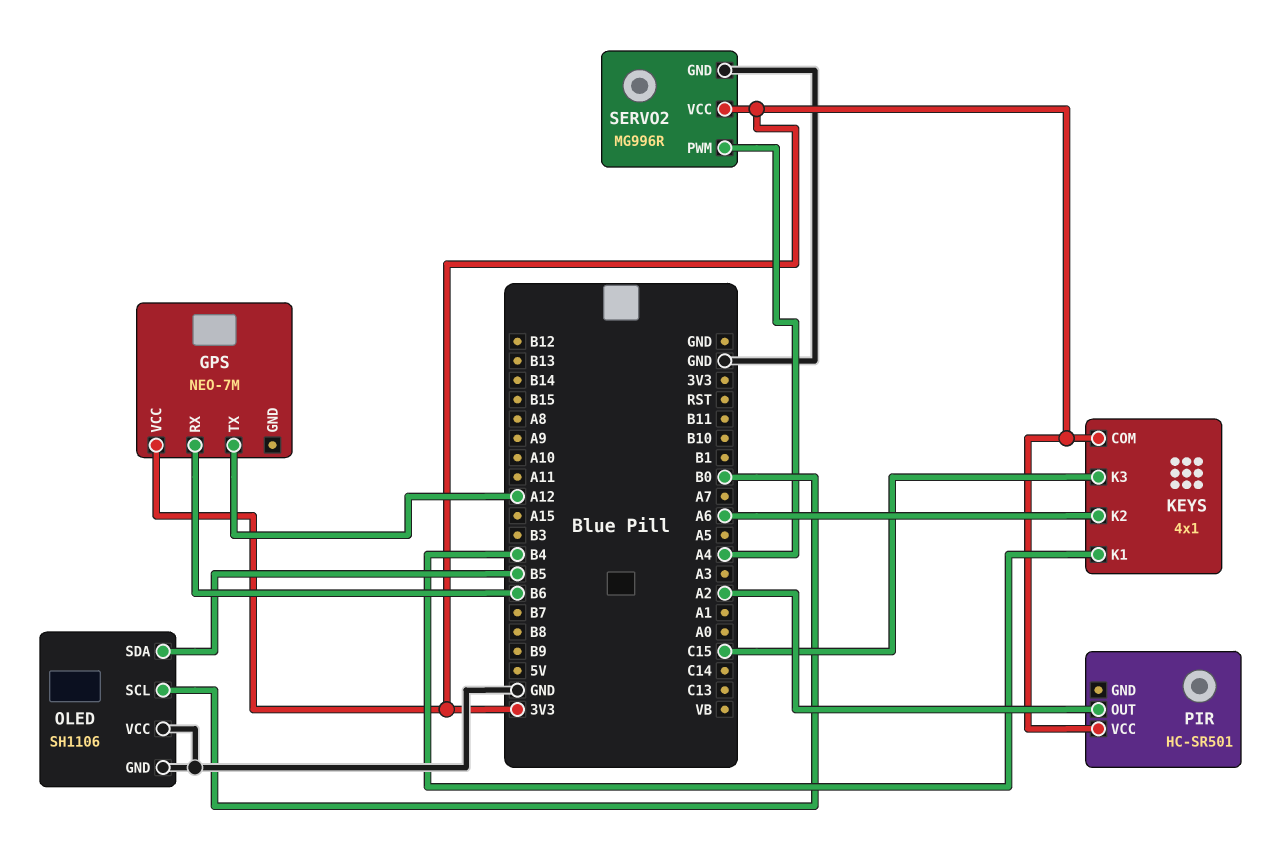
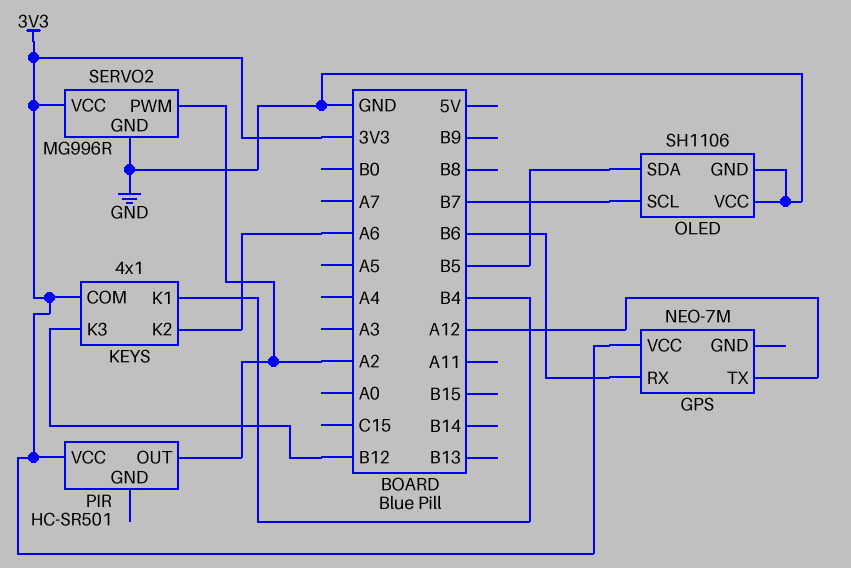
KEYS pin K3: C15 -> B12
OLED pin SCL: B0 -> B7
SERVO2 pin PWM: A4 -> A2

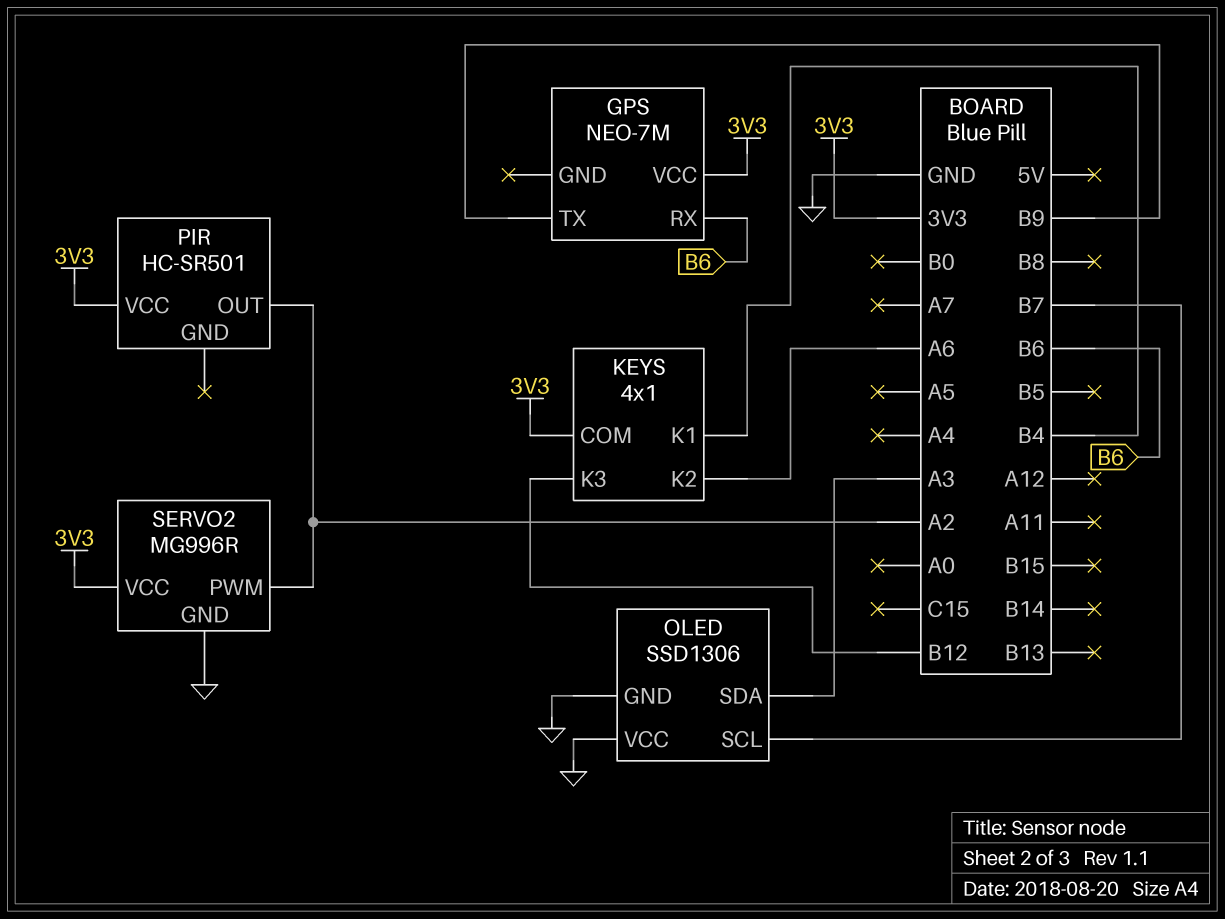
GPS pin TX: A12 -> B9
OLED: SH1106 -> SSD1306
OLED pin SDA: B5 -> A3

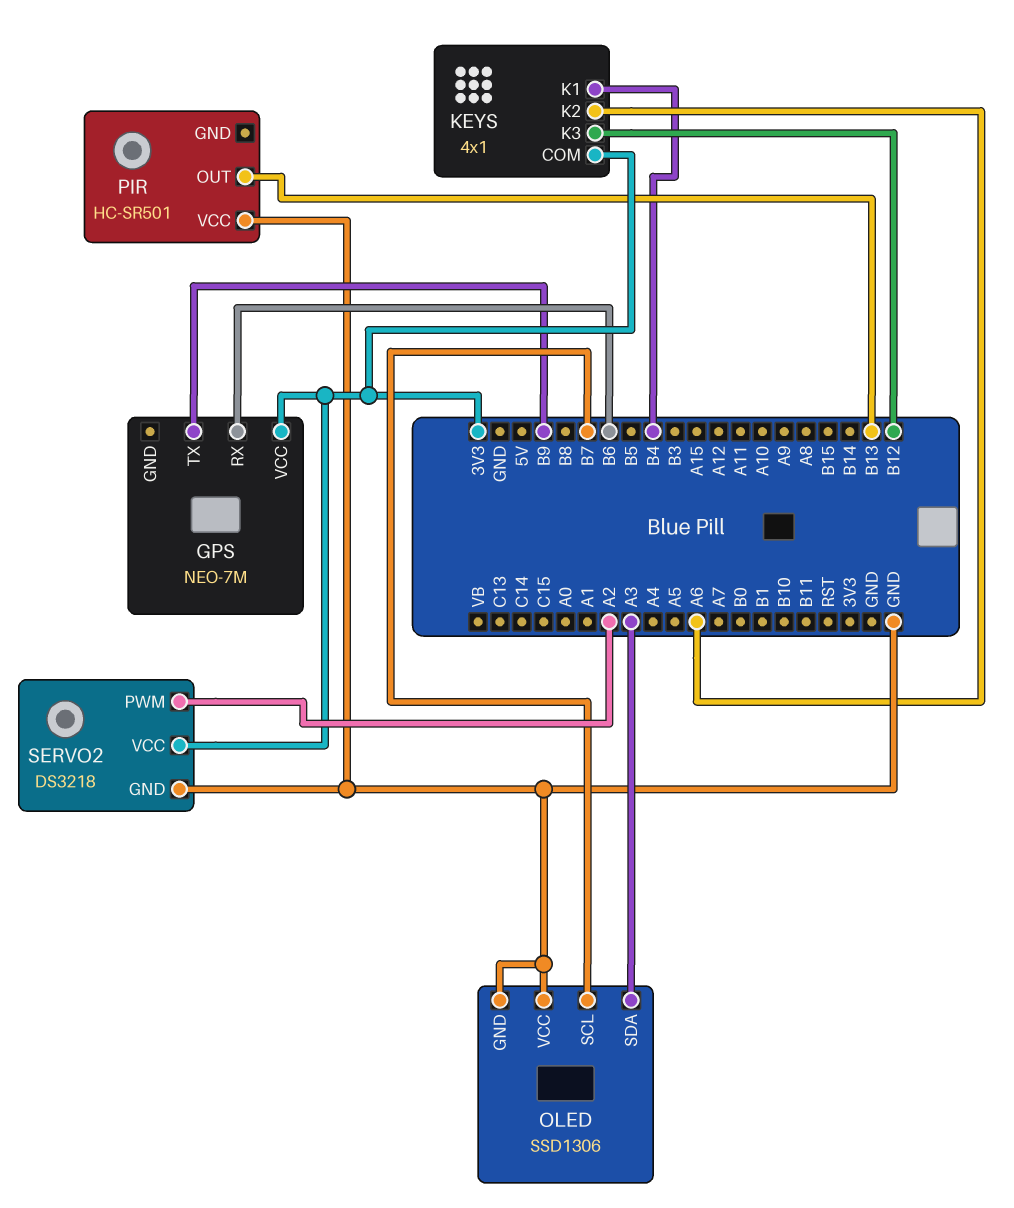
PIR pin OUT: A2 -> B13
PIR pin VCC: 3V3 -> GND
SERVO2: MG996R -> DS3218

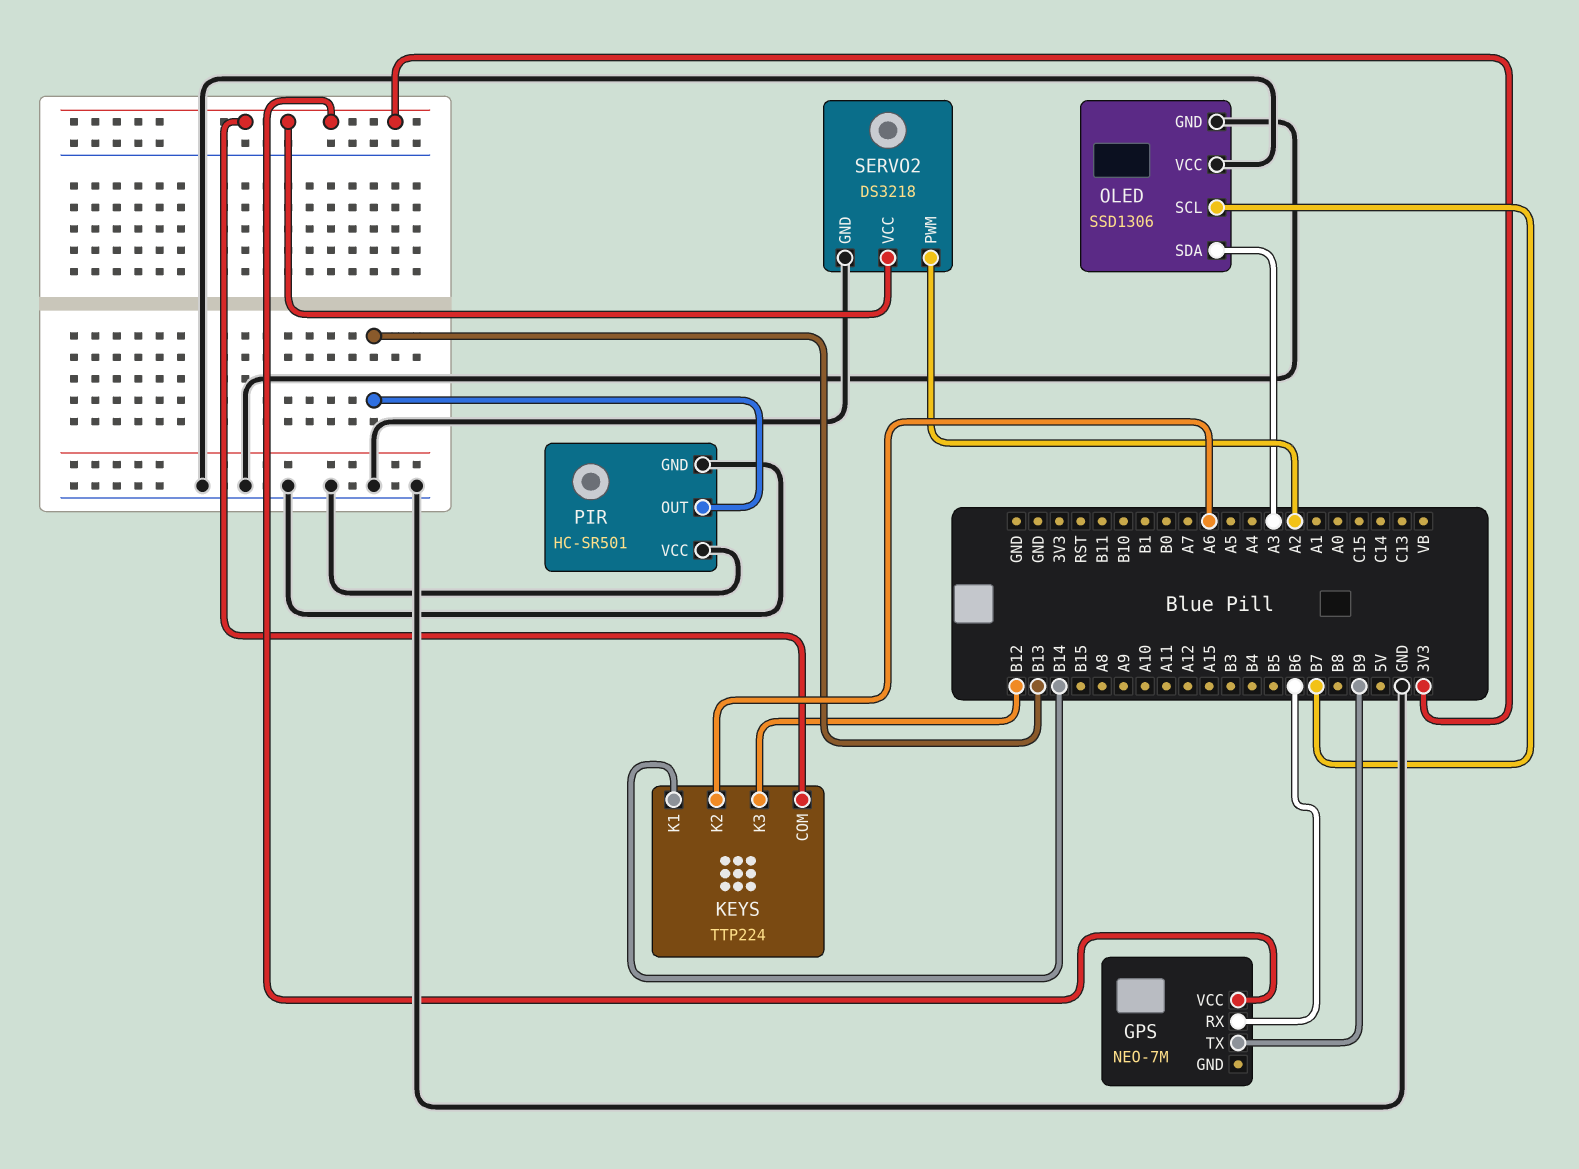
KEYS: 4x1 -> TTP224
KEYS pin K1: B4 -> B14
PIR pin GND: none -> GND

